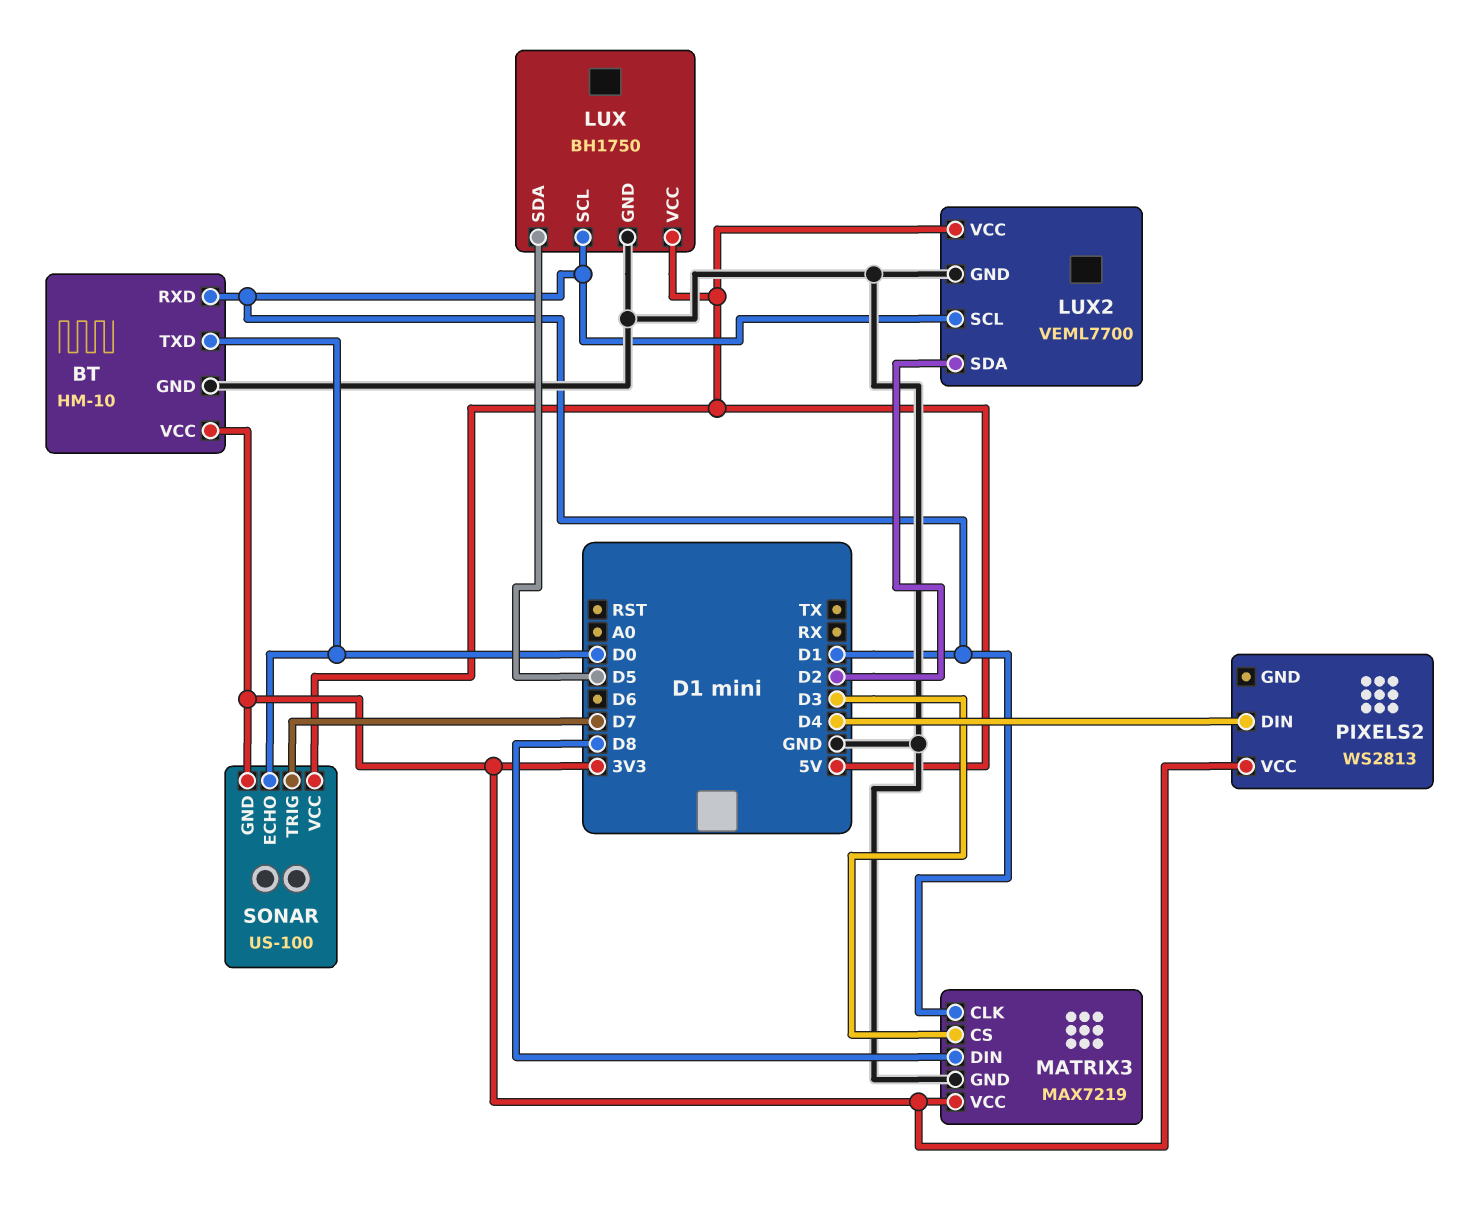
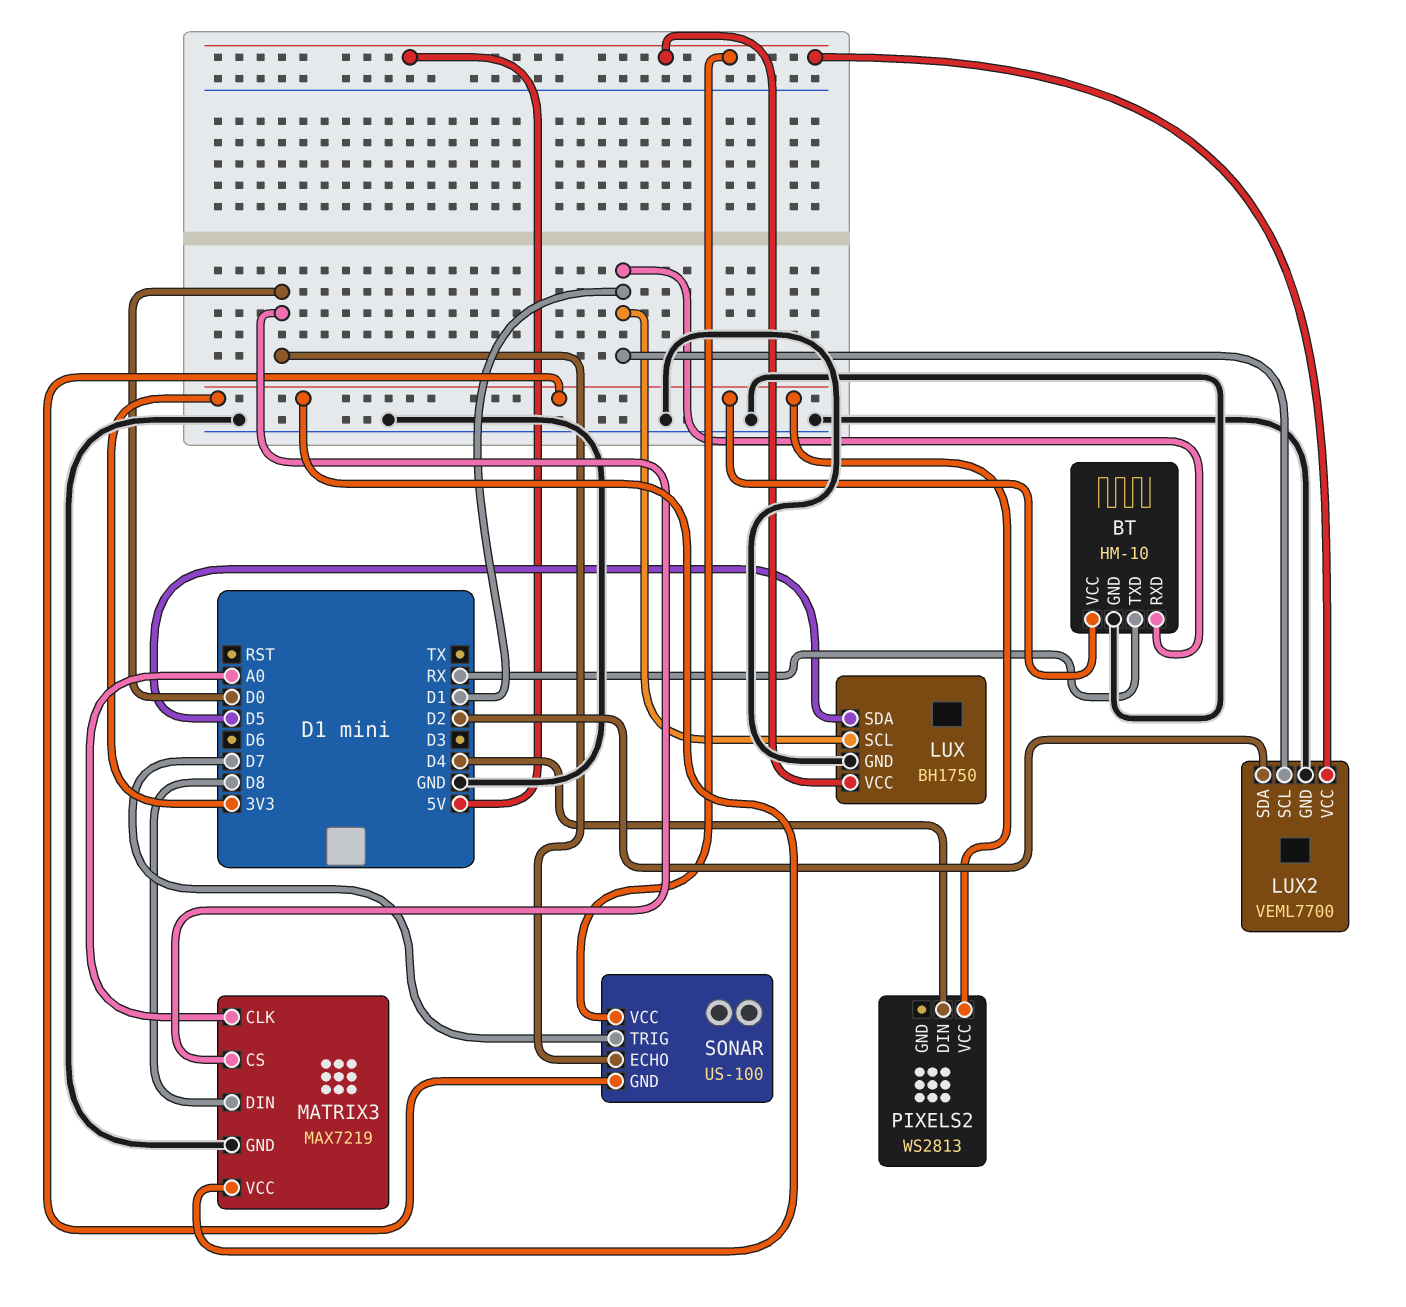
BT pin TXD: D0 -> RX
MATRIX3 pin CLK: D1 -> A0
MATRIX3 pin CS: D3 -> D0

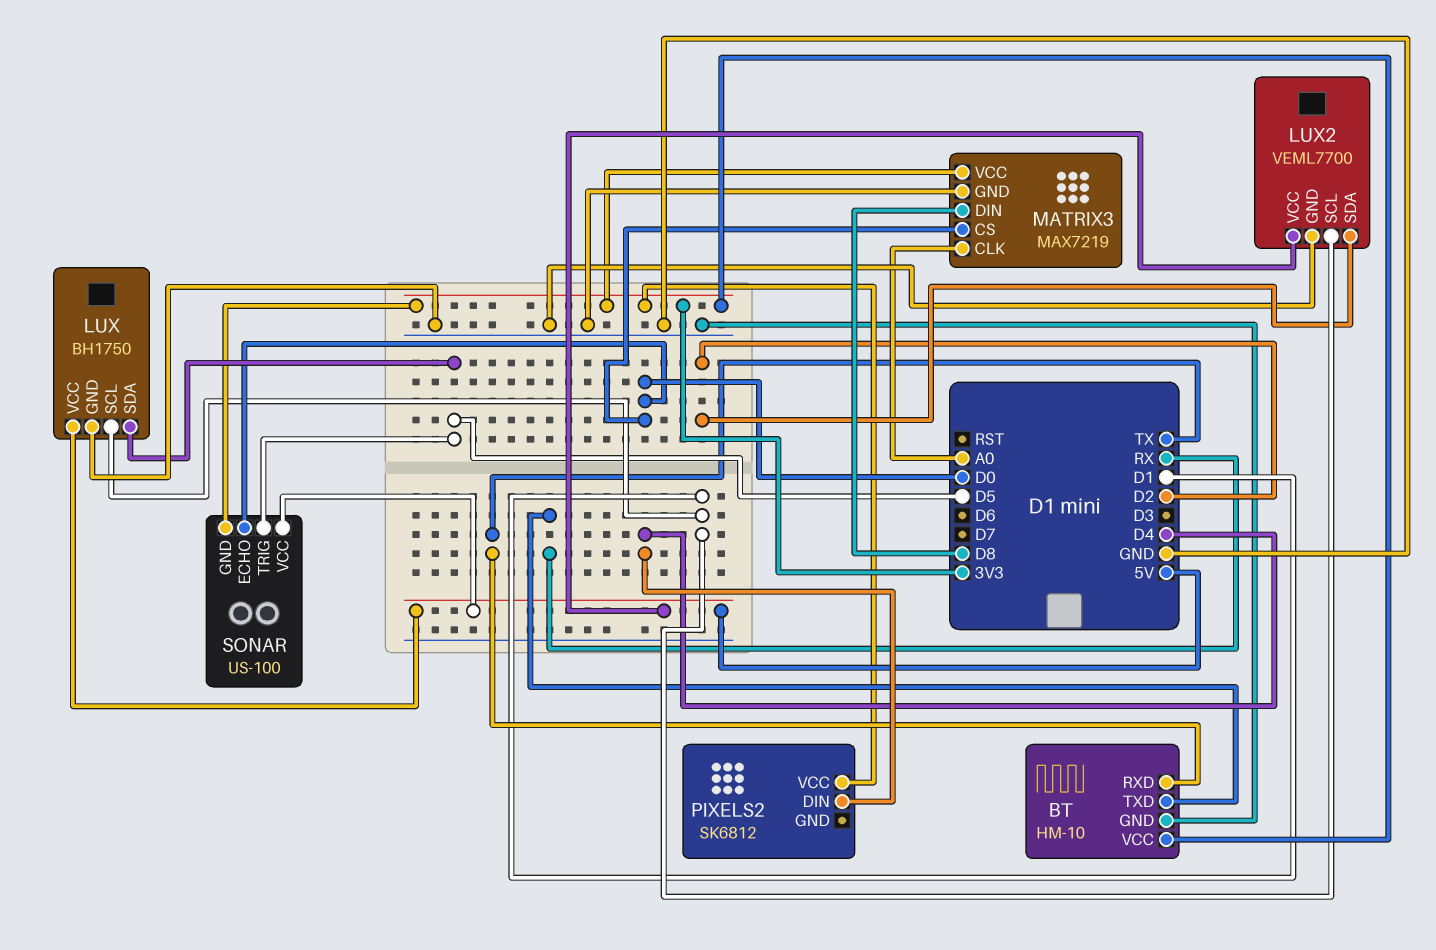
BT pin RXD: D1 -> TX
PIXELS2: WS2813 -> SK6812
SONAR pin TRIG: D7 -> D5

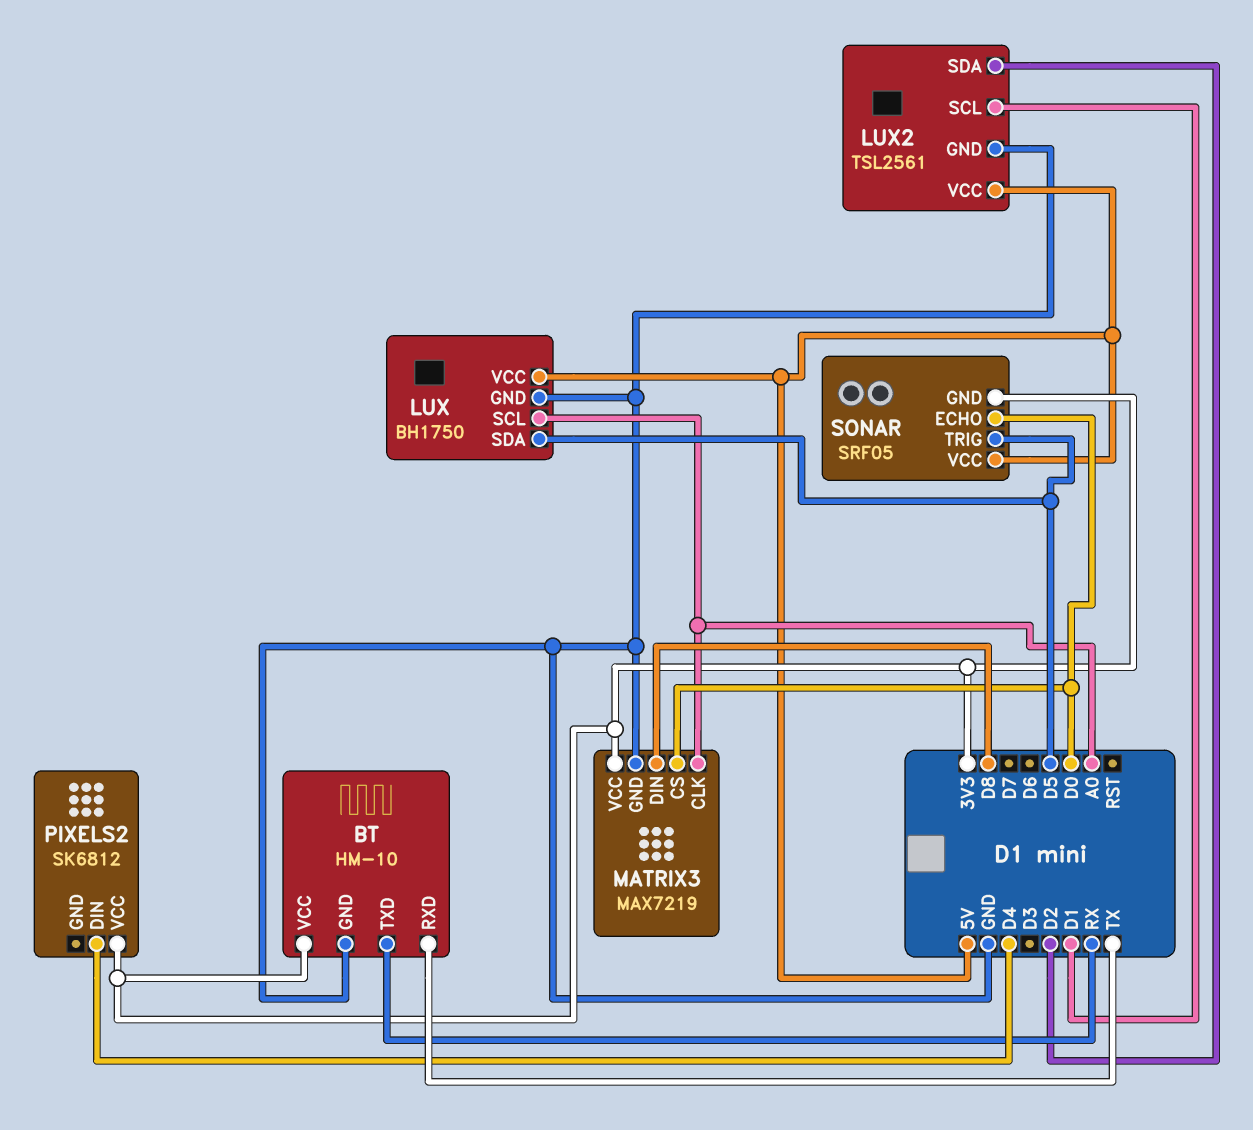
LUX pin SCL: D1 -> A0
LUX2: VEML7700 -> TSL2561
SONAR: US-100 -> SRF05

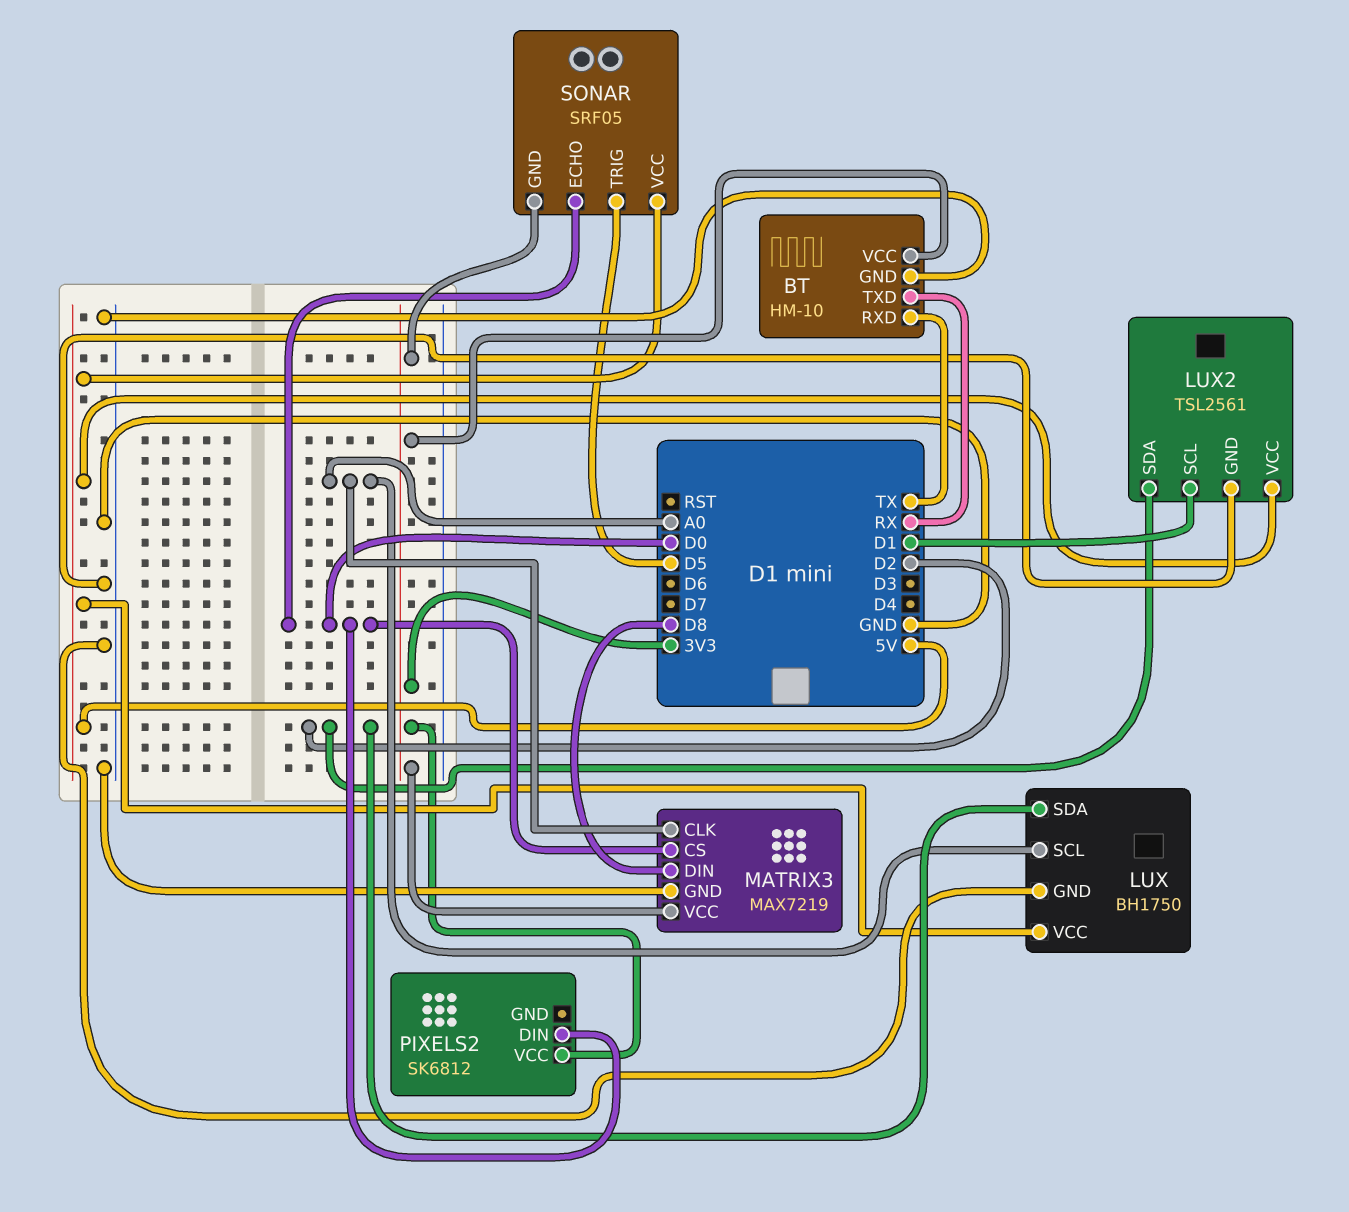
LUX pin SDA: D5 -> D2
PIXELS2 pin DIN: D4 -> D0

